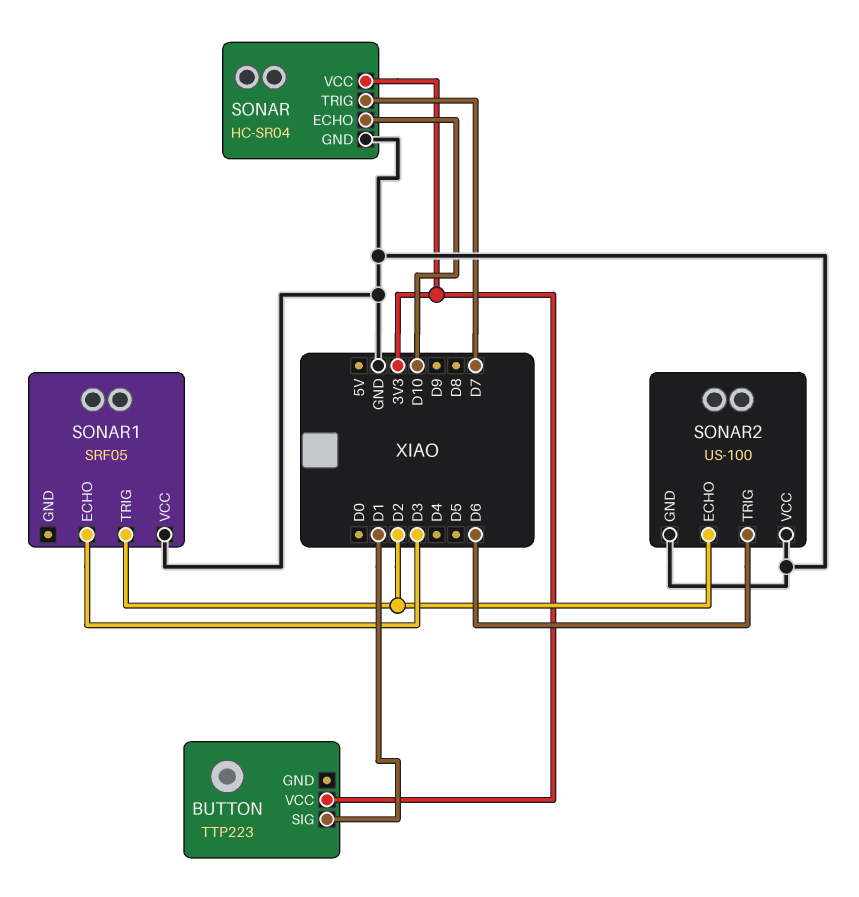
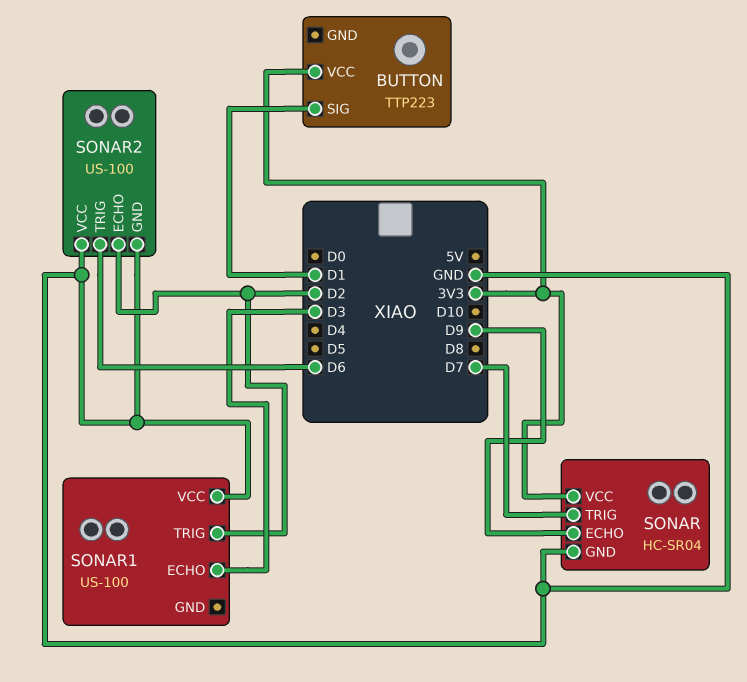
SONAR pin ECHO: D10 -> D9
SONAR1: SRF05 -> US-100

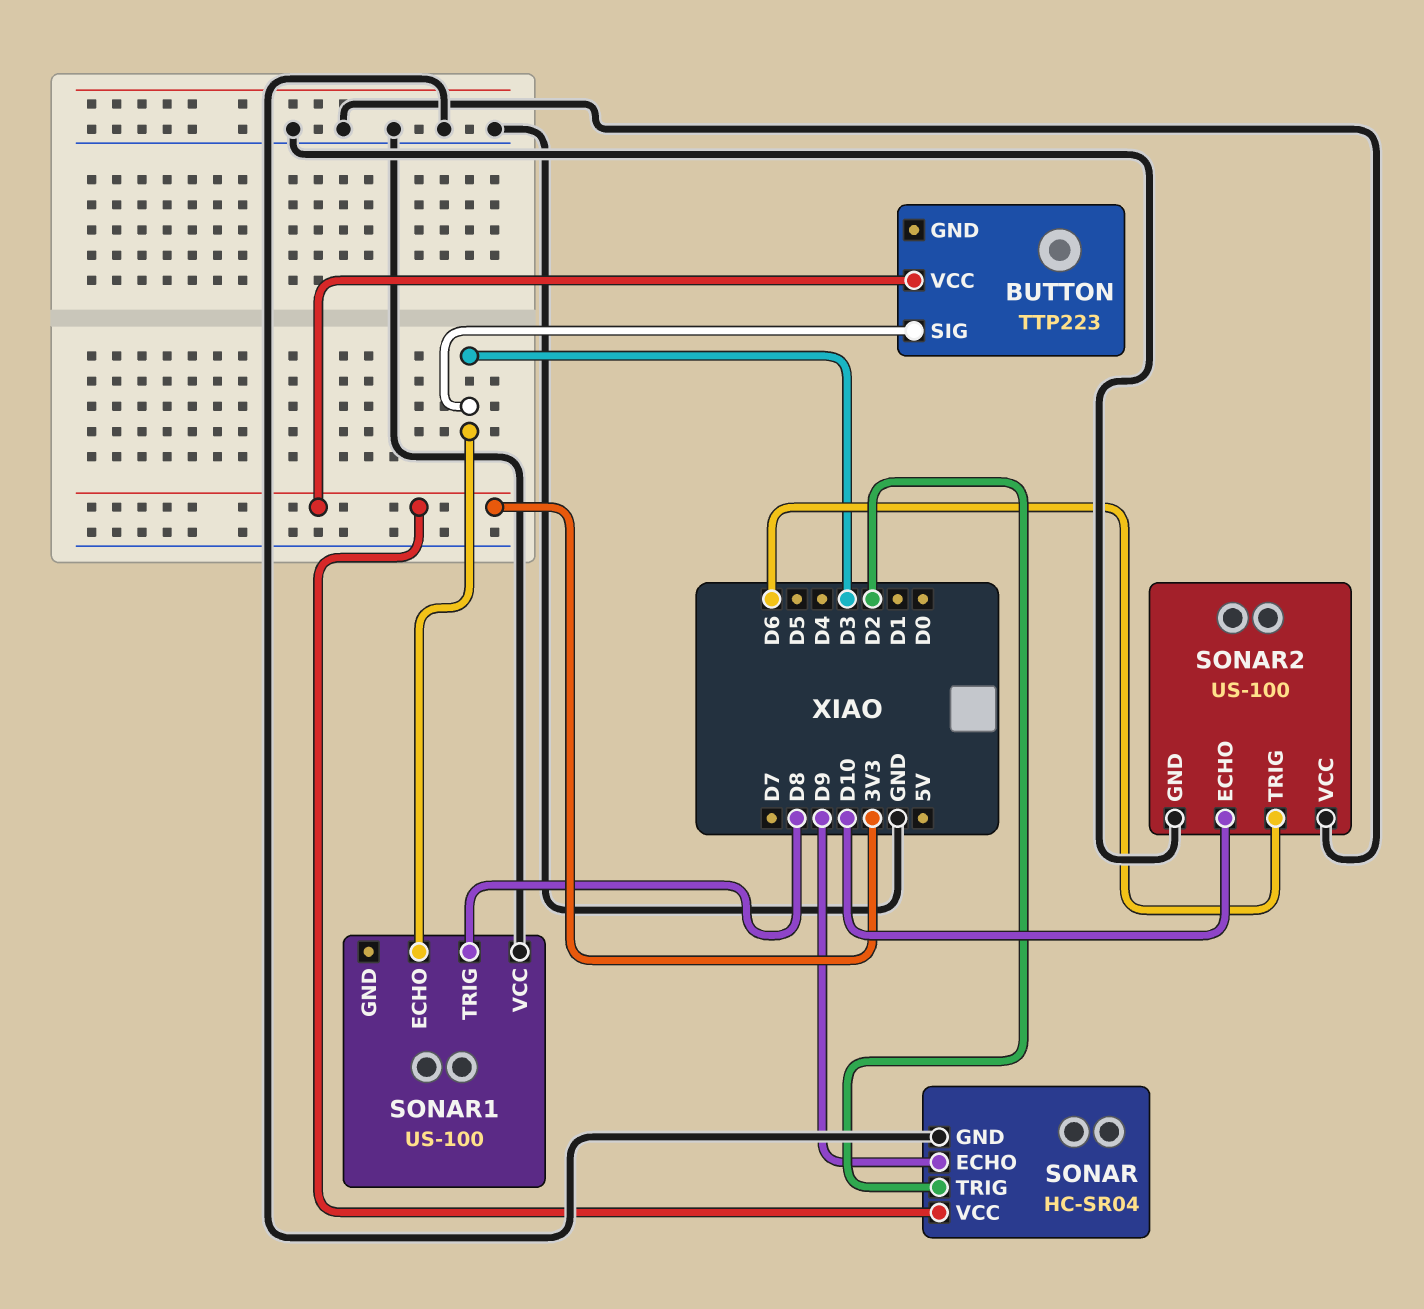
BUTTON pin SIG: D1 -> D3
SONAR pin TRIG: D7 -> D2
SONAR1 pin TRIG: D2 -> D8
SONAR2 pin ECHO: D2 -> D10

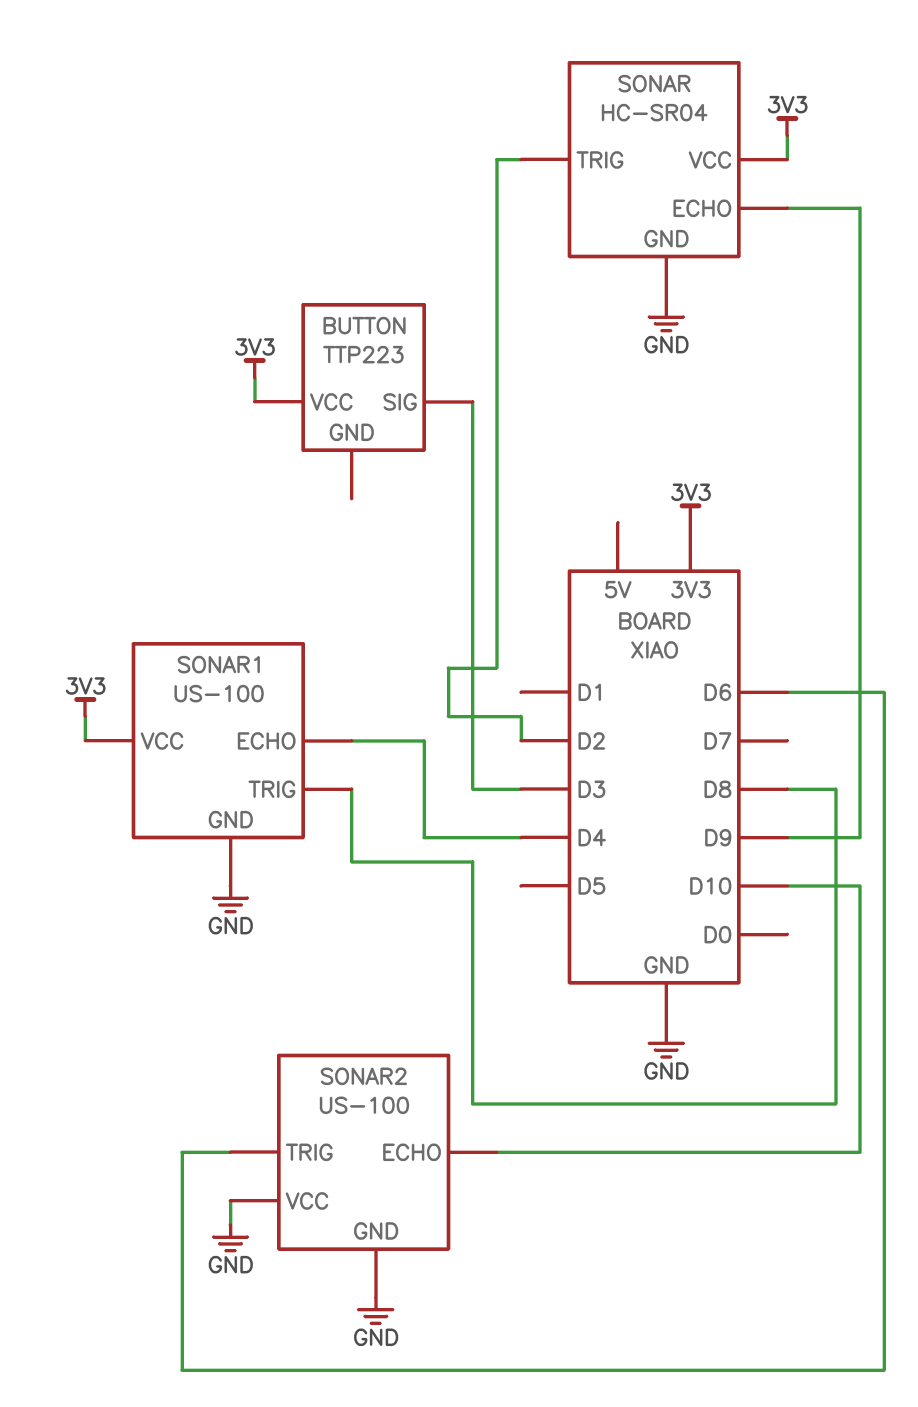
SONAR1 pin ECHO: D3 -> D4
SONAR1 pin GND: none -> GND
SONAR1 pin VCC: GND -> 3V3

